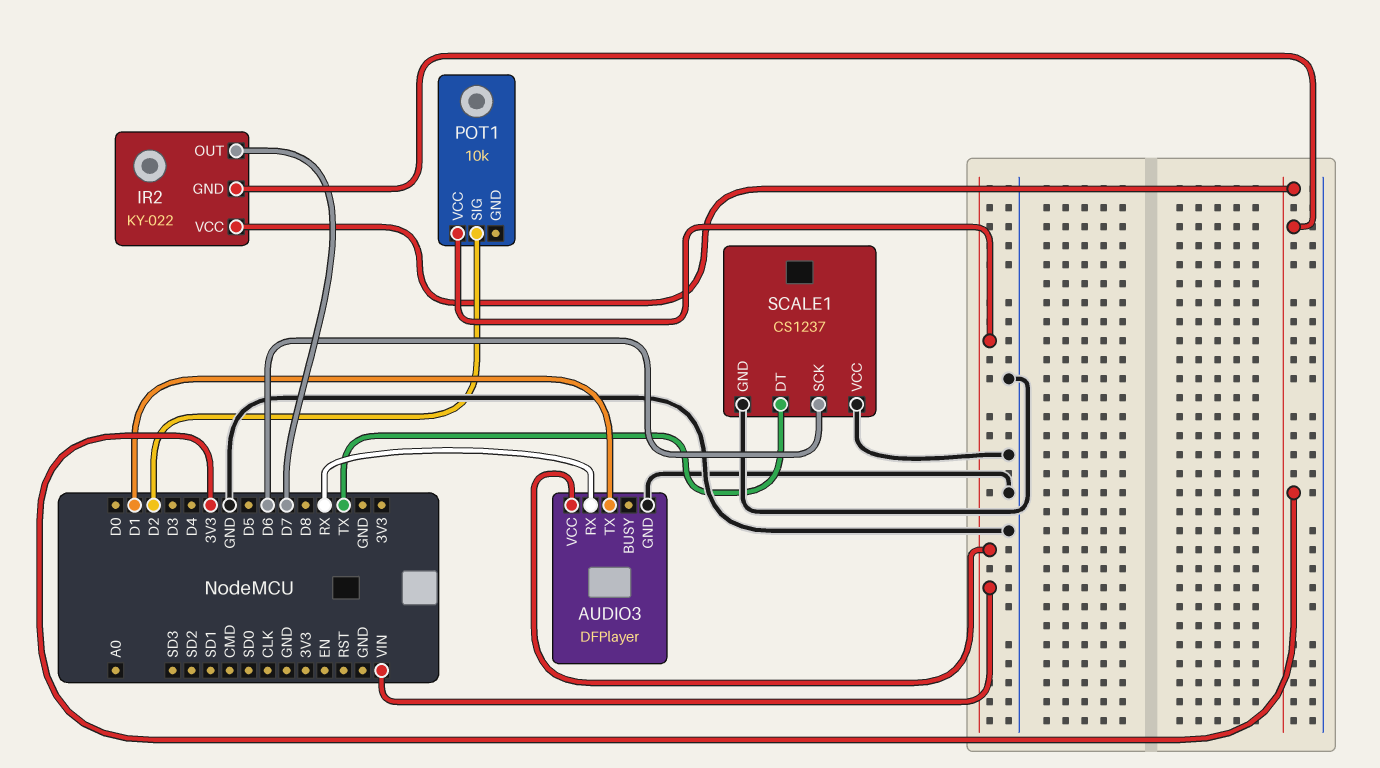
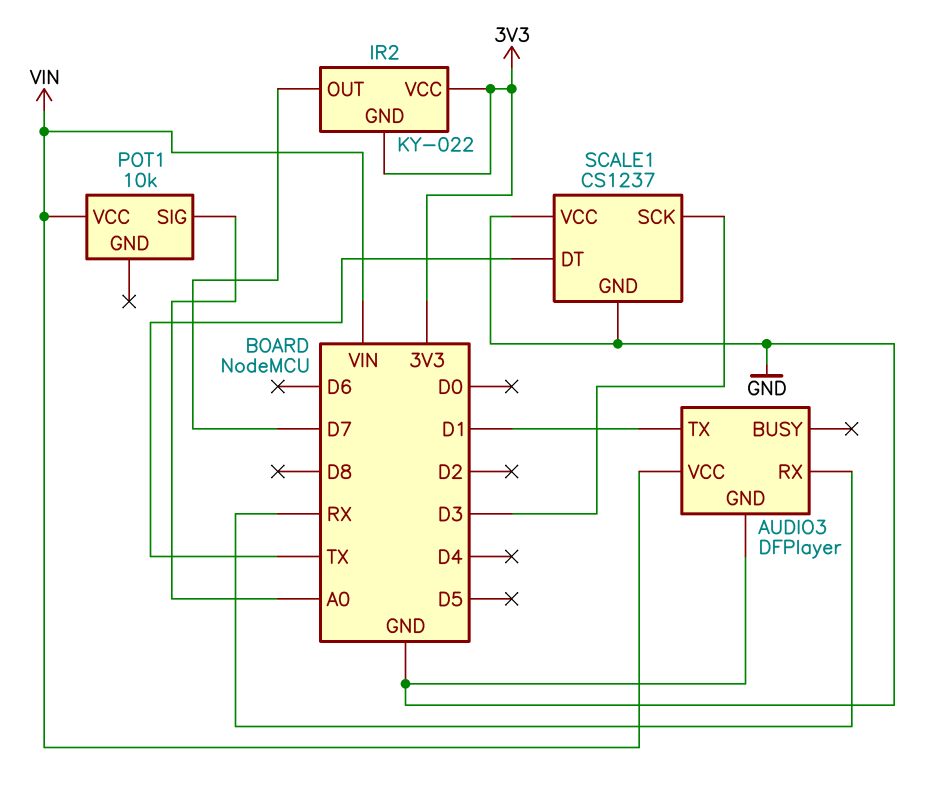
POT1 pin SIG: D2 -> A0
SCALE1 pin SCK: D6 -> D3

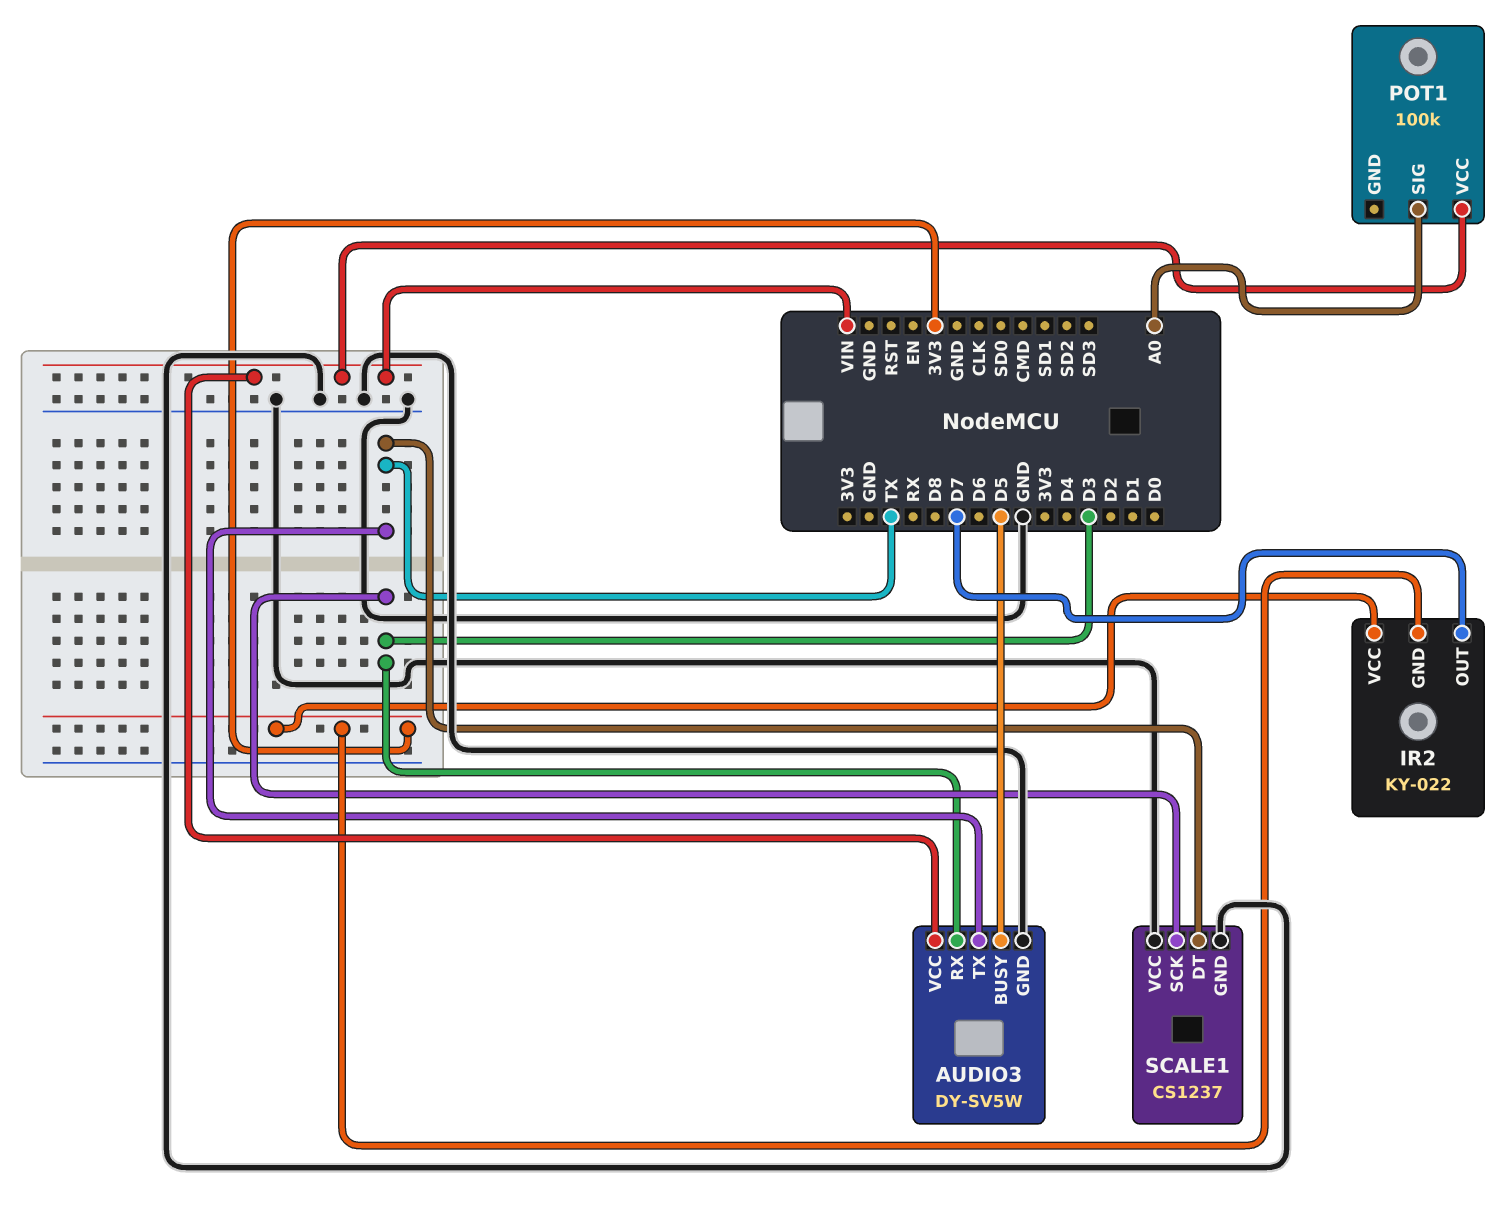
AUDIO3: DFPlayer -> DY-SV5W
AUDIO3 pin BUSY: none -> D5
AUDIO3 pin RX: RX -> D3
AUDIO3 pin TX: D1 -> TX
POT1: 10k -> 100k

